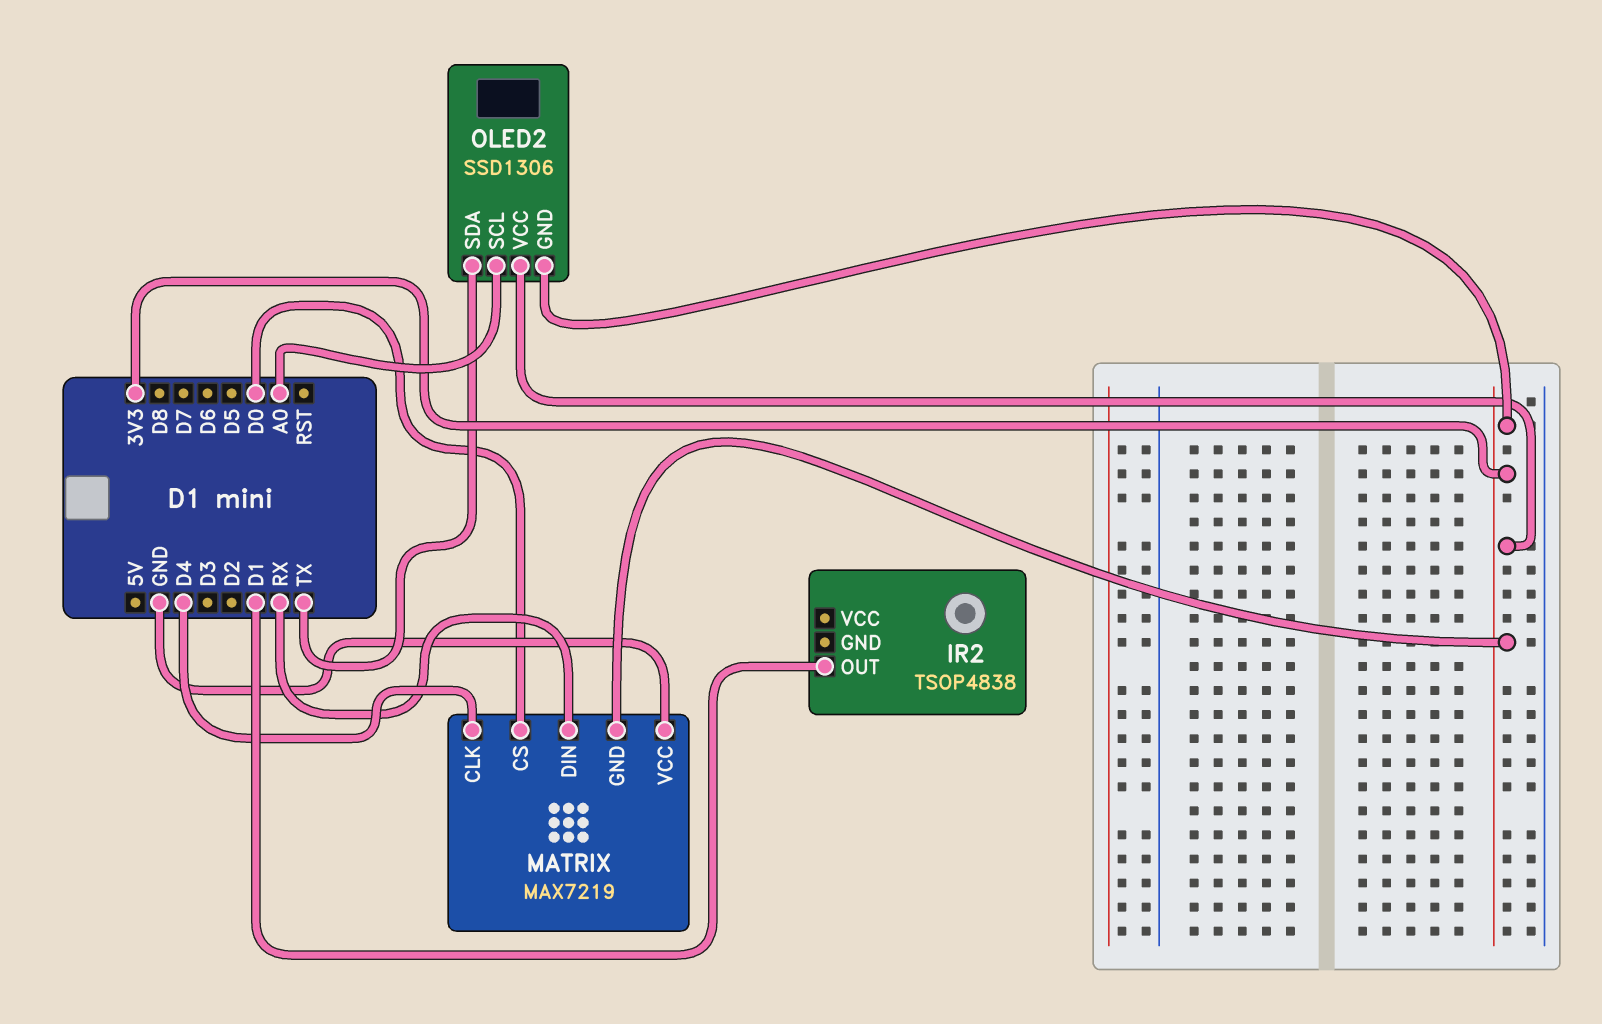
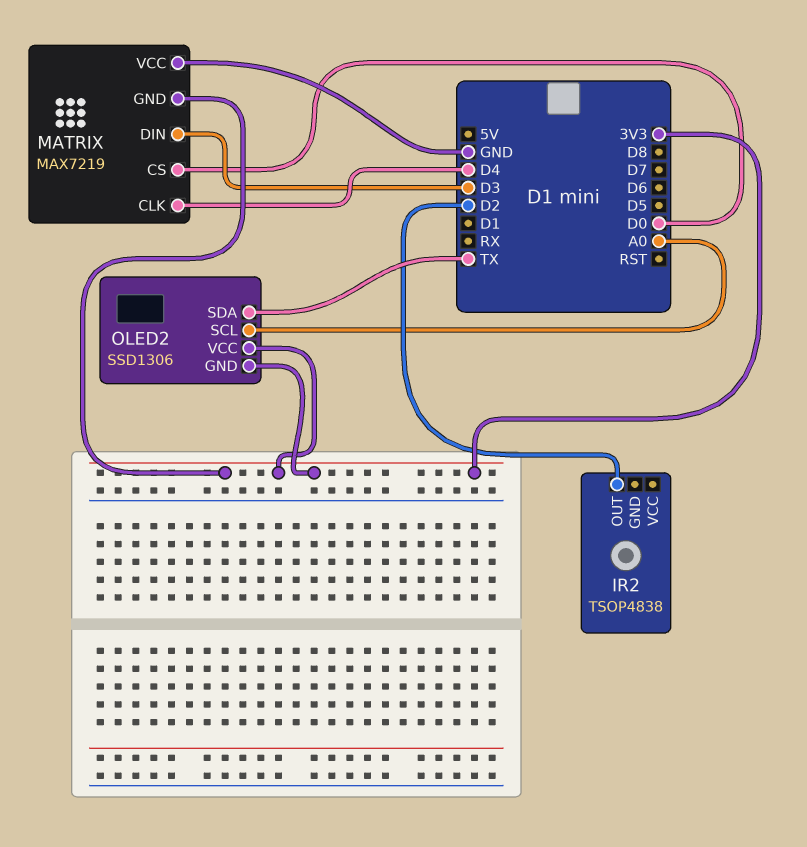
IR2 pin OUT: D1 -> D2
MATRIX pin DIN: RX -> D3

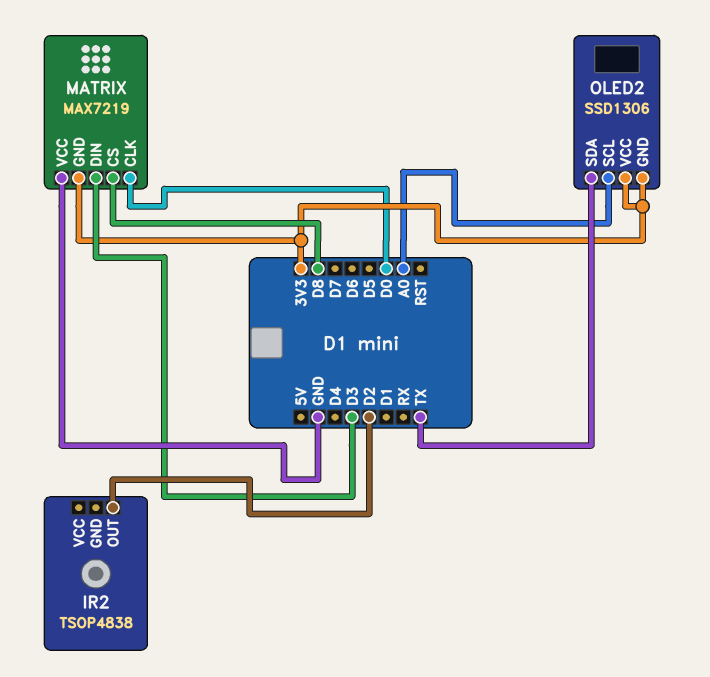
MATRIX pin CLK: D4 -> D0
MATRIX pin CS: D0 -> D8

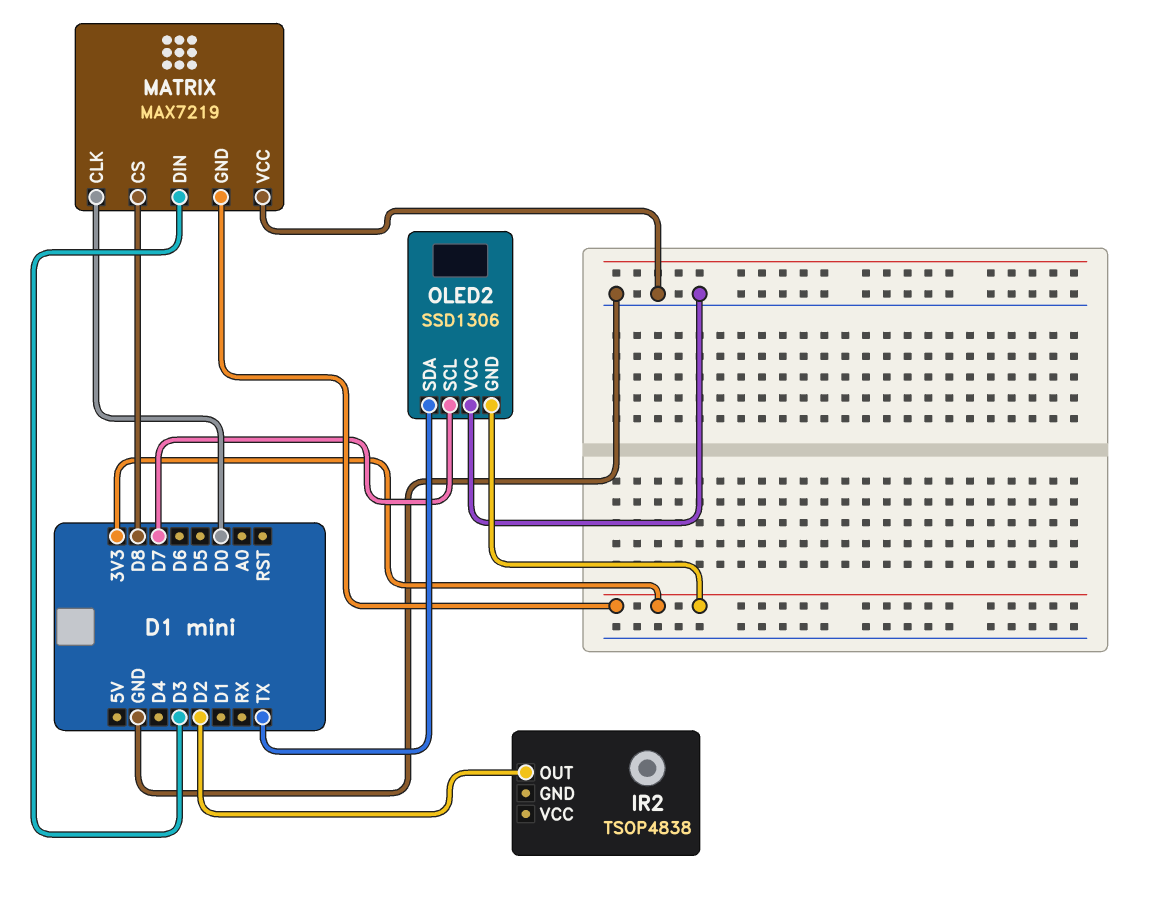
OLED2 pin SCL: A0 -> D7
OLED2 pin VCC: 3V3 -> GND

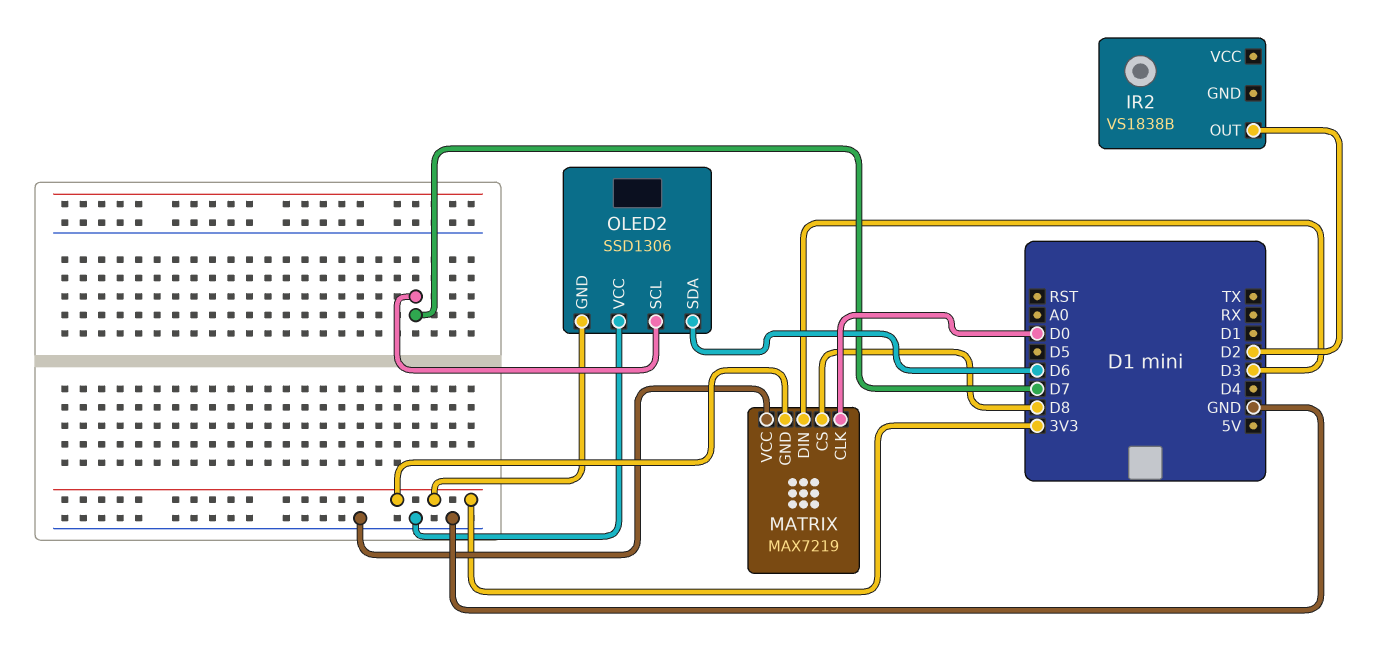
IR2: TSOP4838 -> VS1838B
OLED2 pin SDA: TX -> D6

